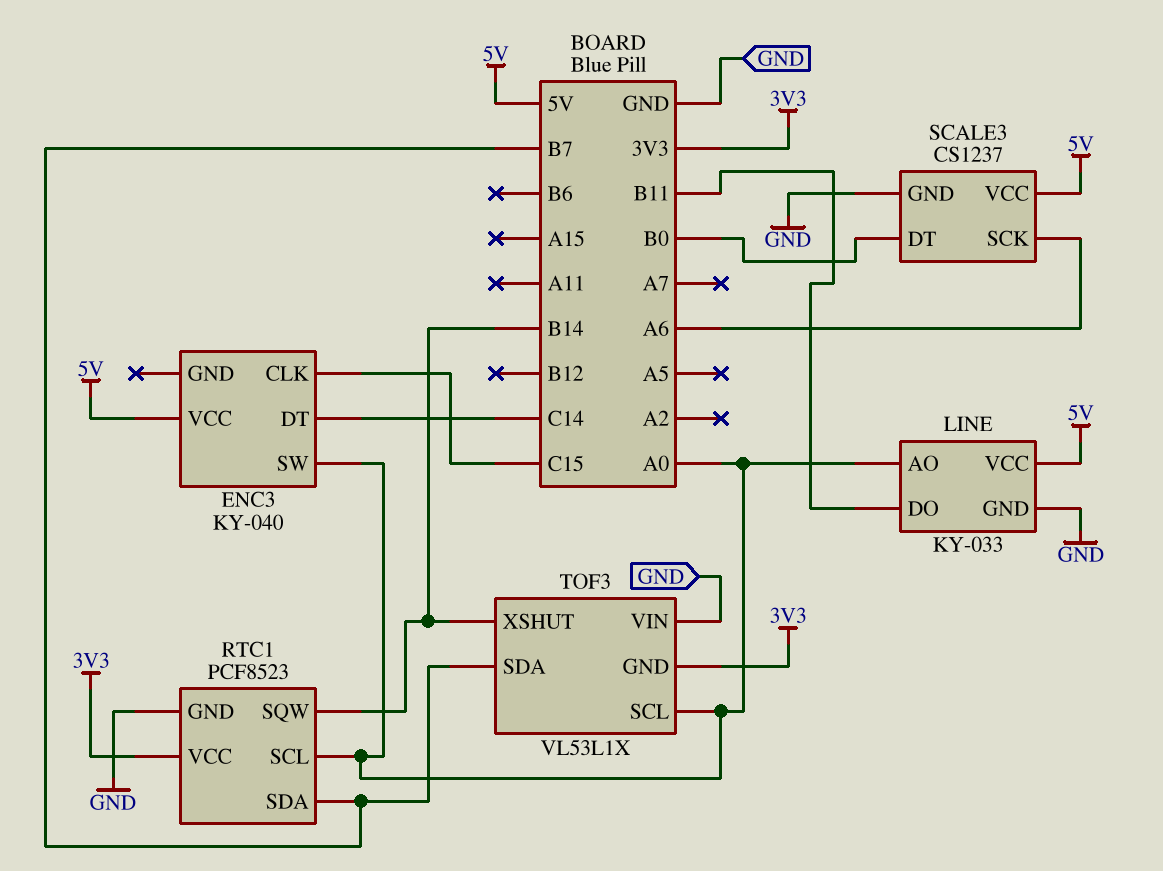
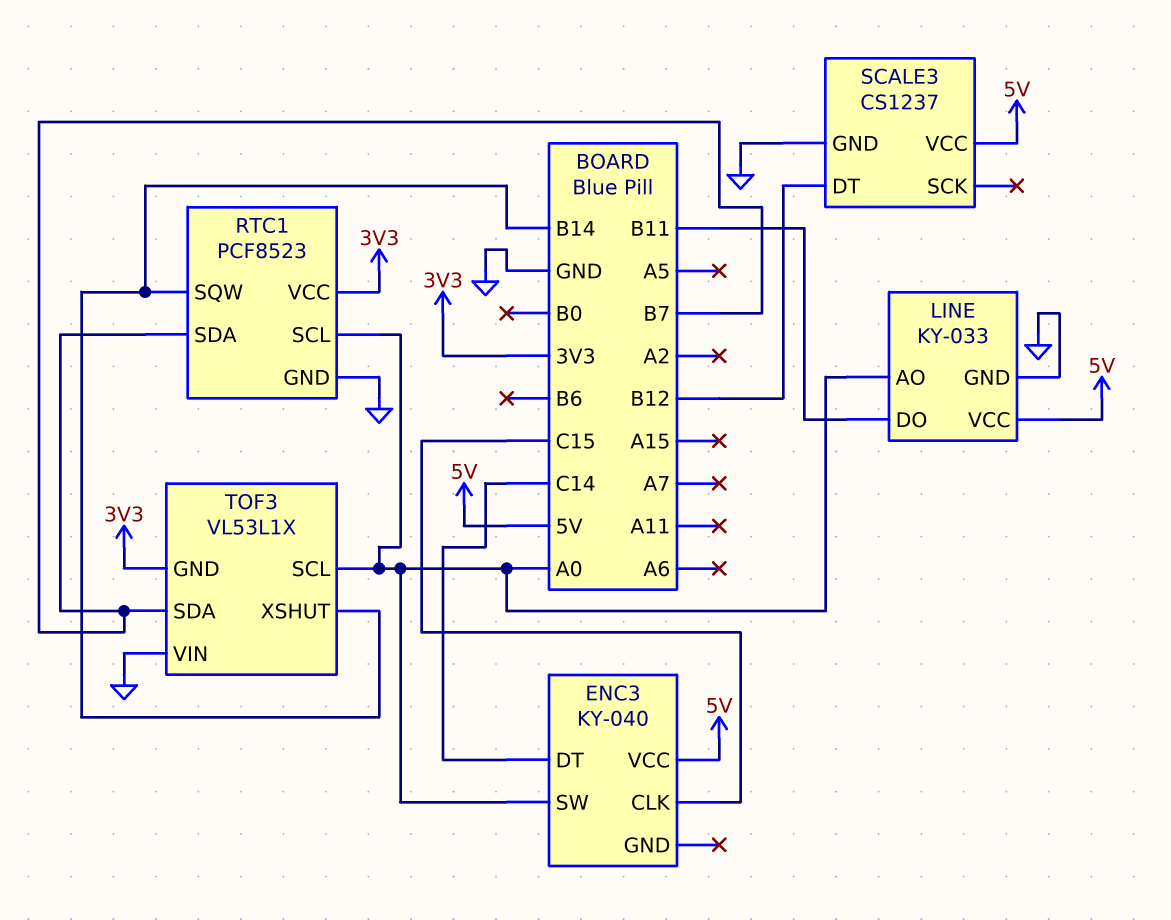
SCALE3 pin DT: B0 -> B12
SCALE3 pin SCK: A6 -> none

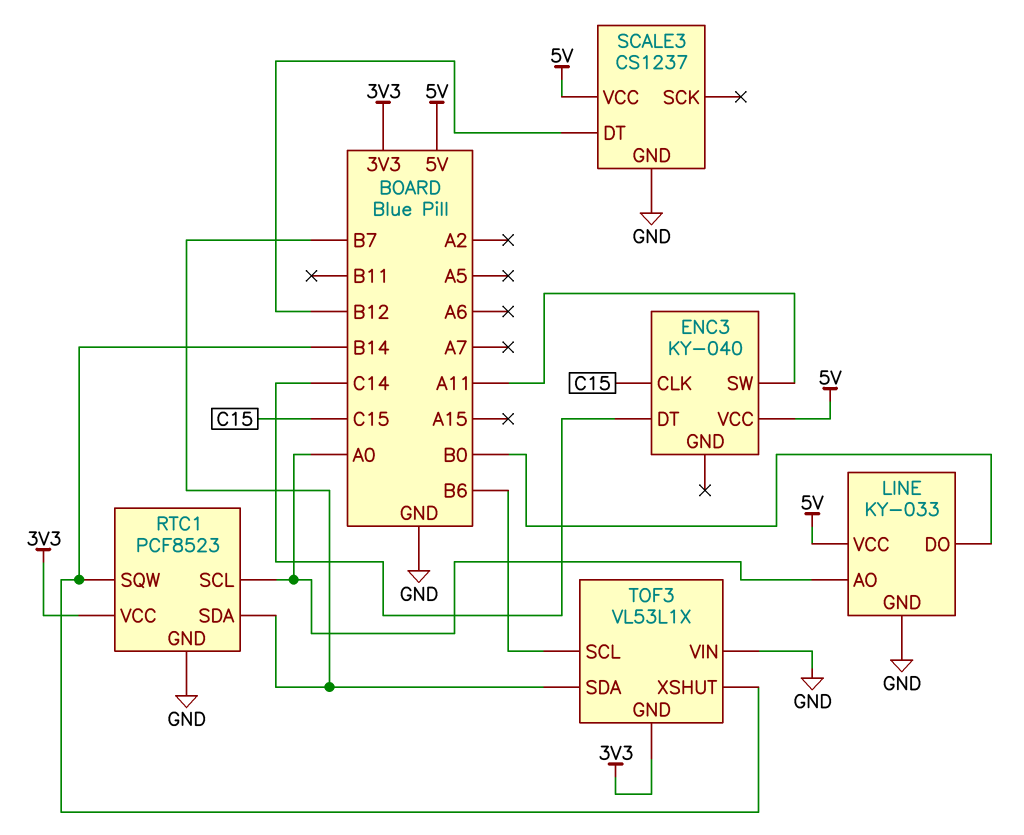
ENC3 pin SW: A0 -> A11
LINE pin DO: B11 -> B0
TOF3 pin SCL: A0 -> B6

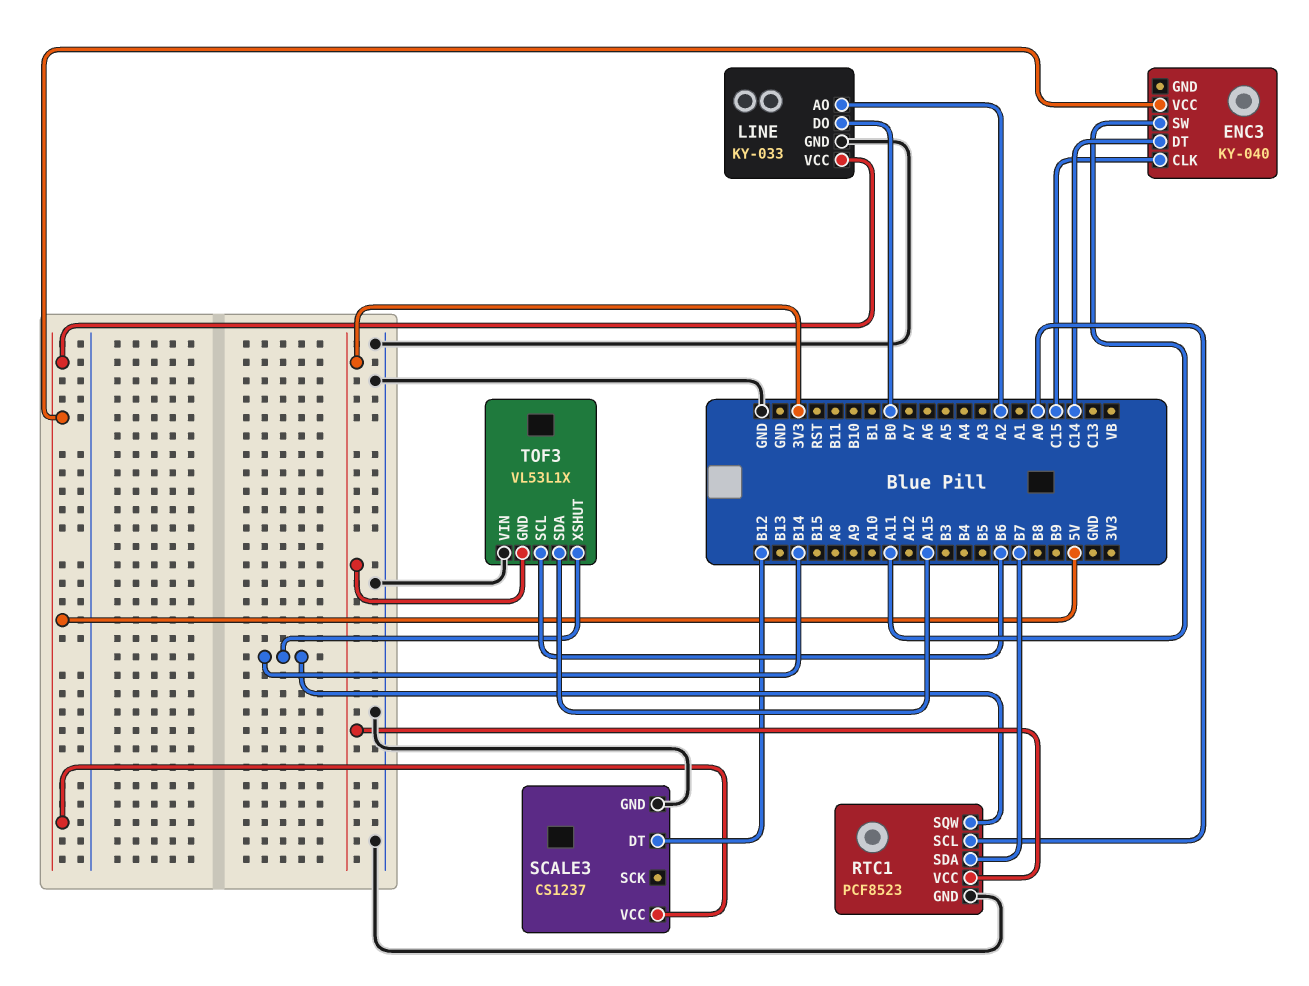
LINE pin AO: A0 -> A2
TOF3 pin SDA: B7 -> A15

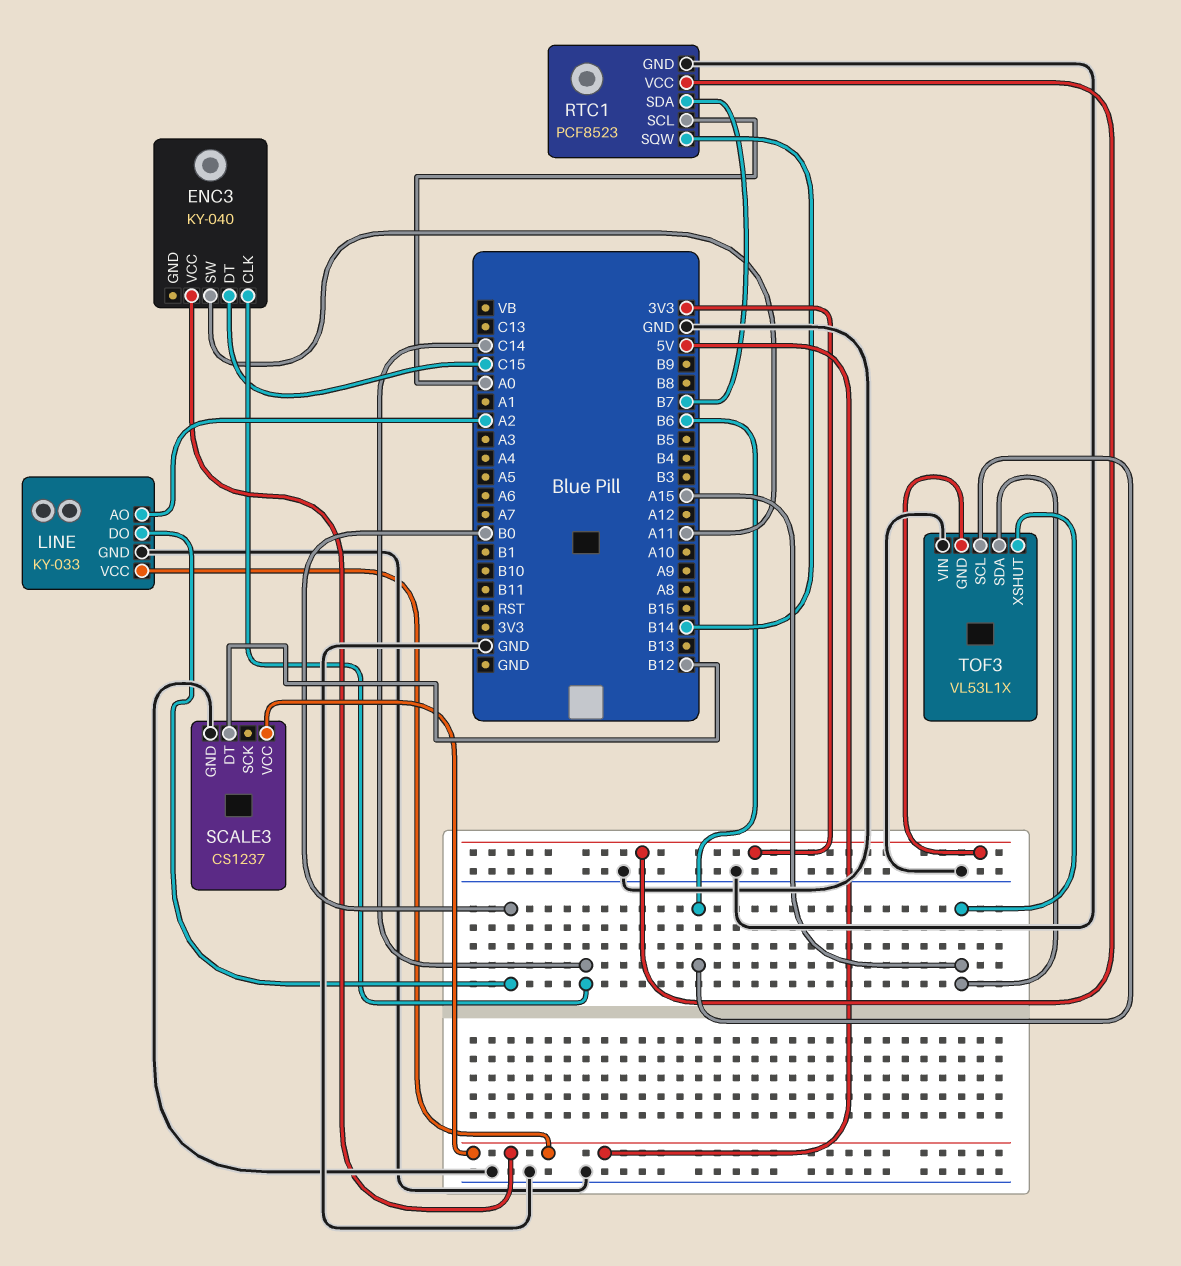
ENC3 pin CLK: C15 -> C14
ENC3 pin DT: C14 -> C15
TOF3 pin XSHUT: B14 -> A15

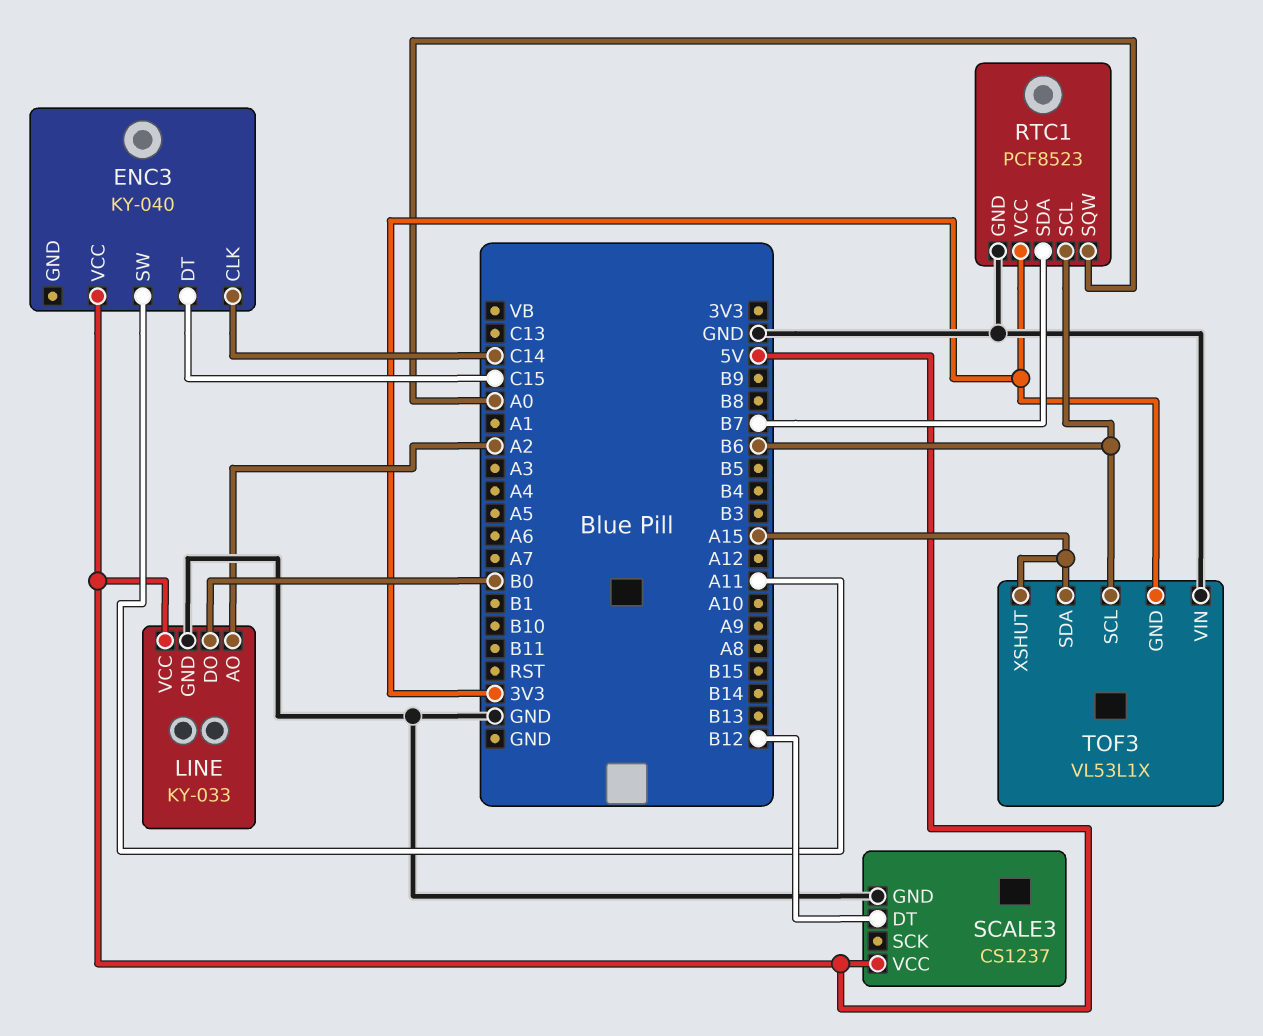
RTC1 pin SCL: A0 -> B6
RTC1 pin SQW: B14 -> A0

